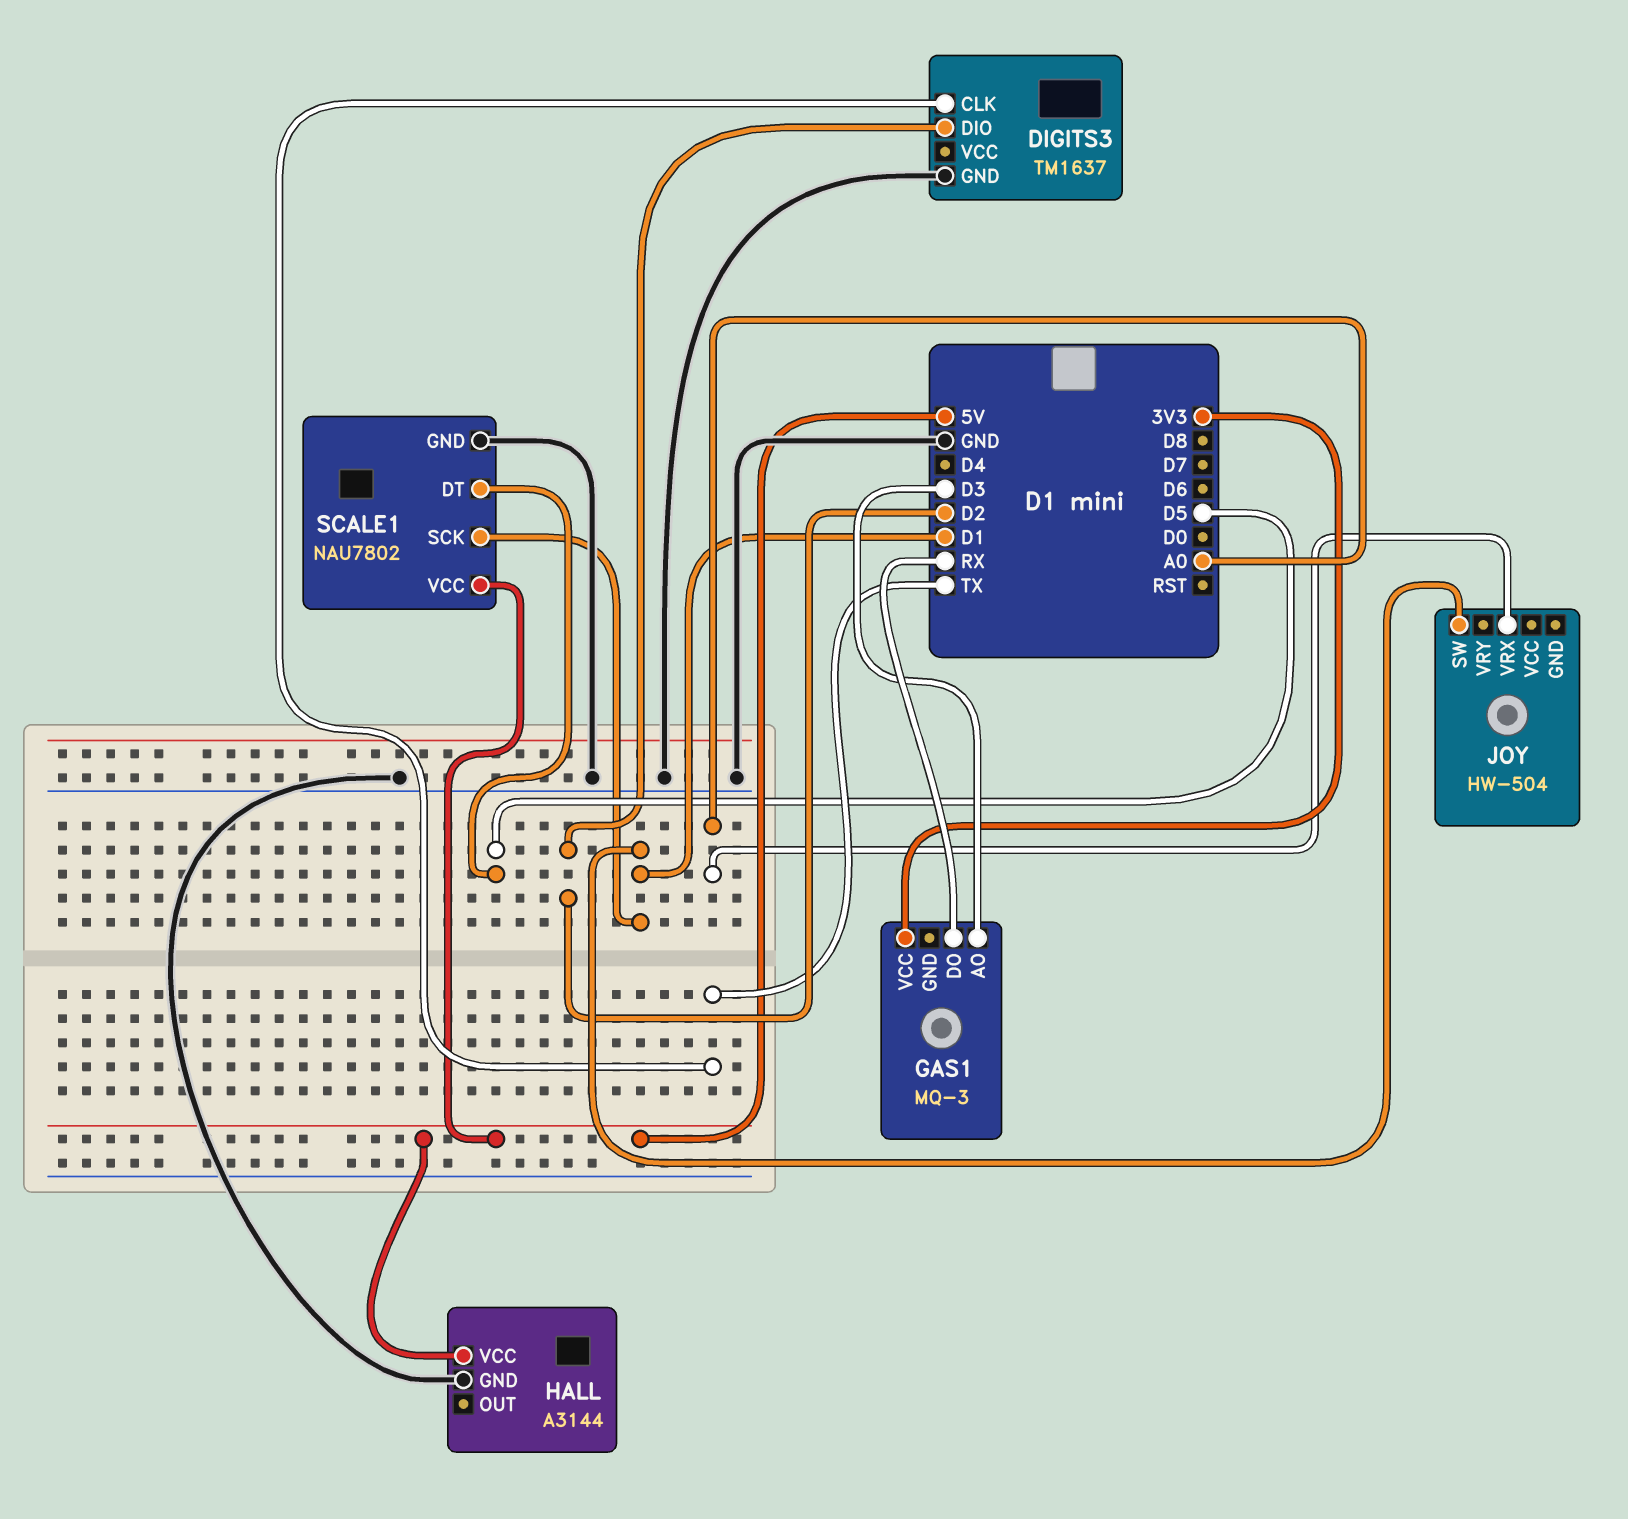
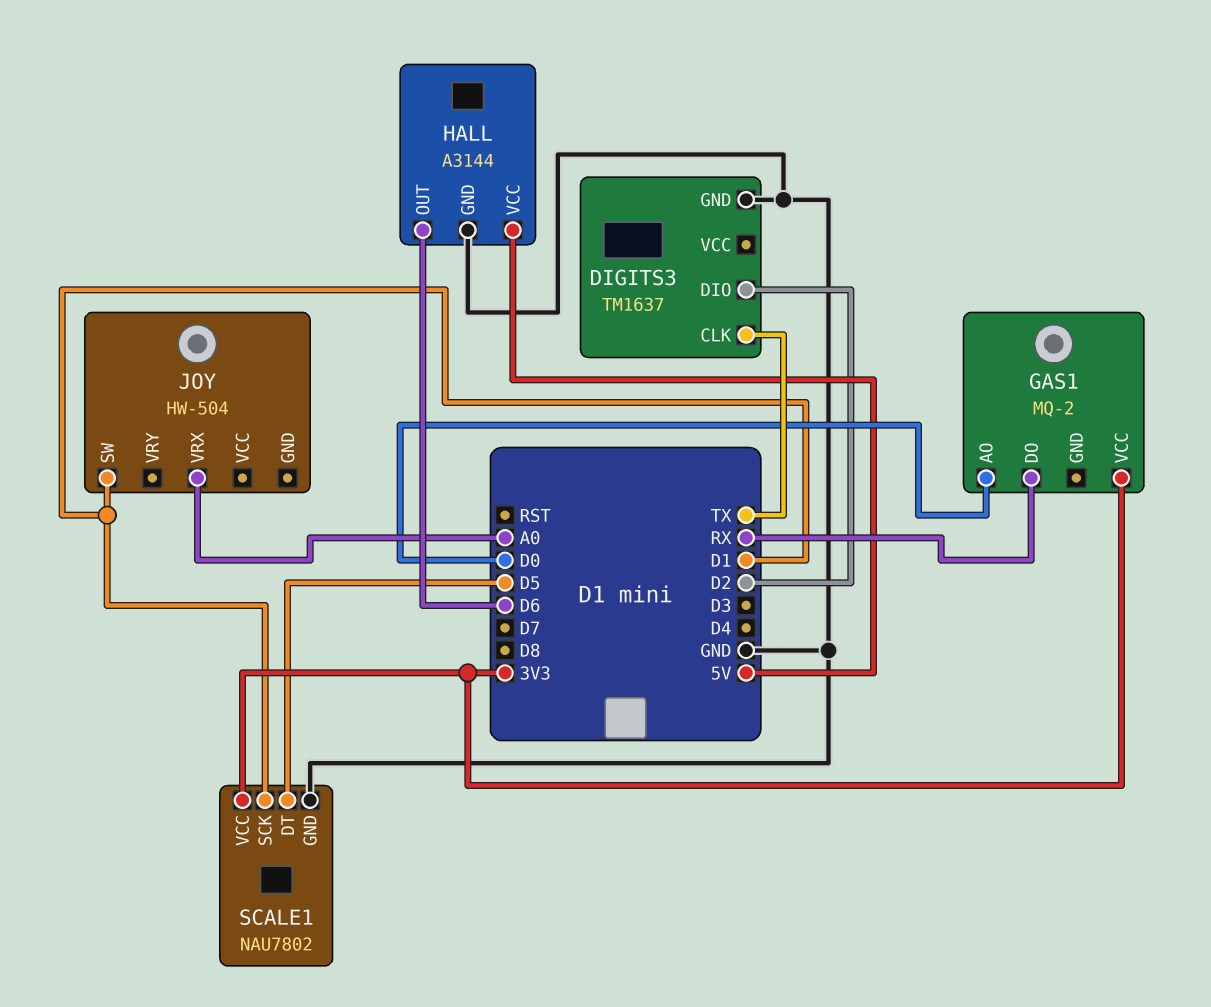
GAS1: MQ-3 -> MQ-2
GAS1 pin AO: D3 -> D0
HALL pin OUT: none -> D6
SCALE1 pin VCC: 5V -> 3V3

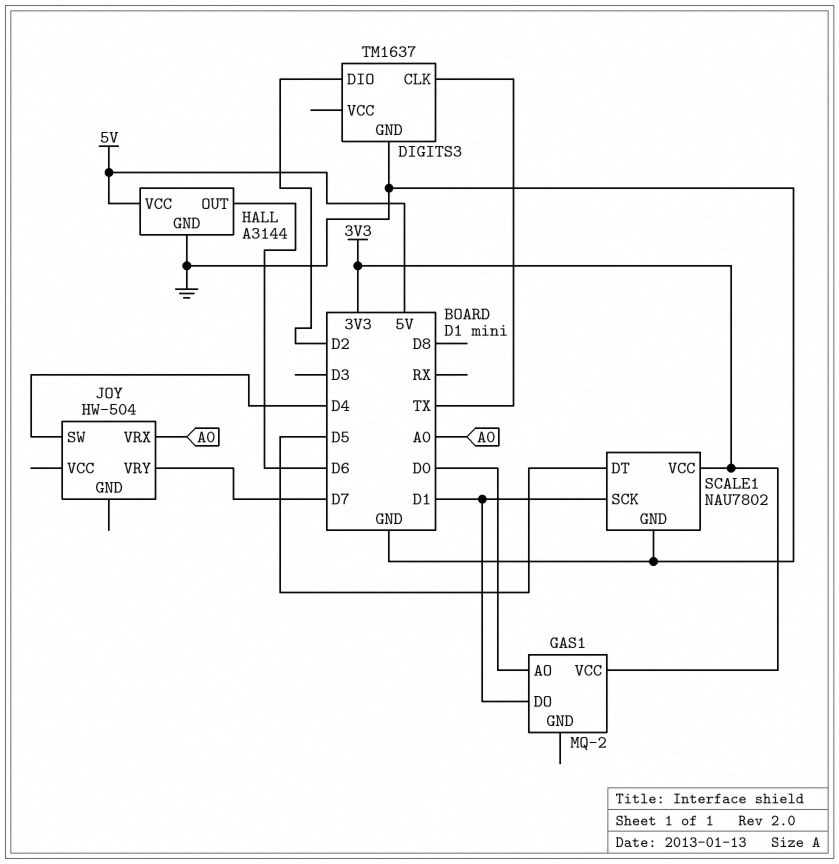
GAS1 pin DO: RX -> D1
JOY pin SW: D1 -> D4
JOY pin VRY: none -> D7

